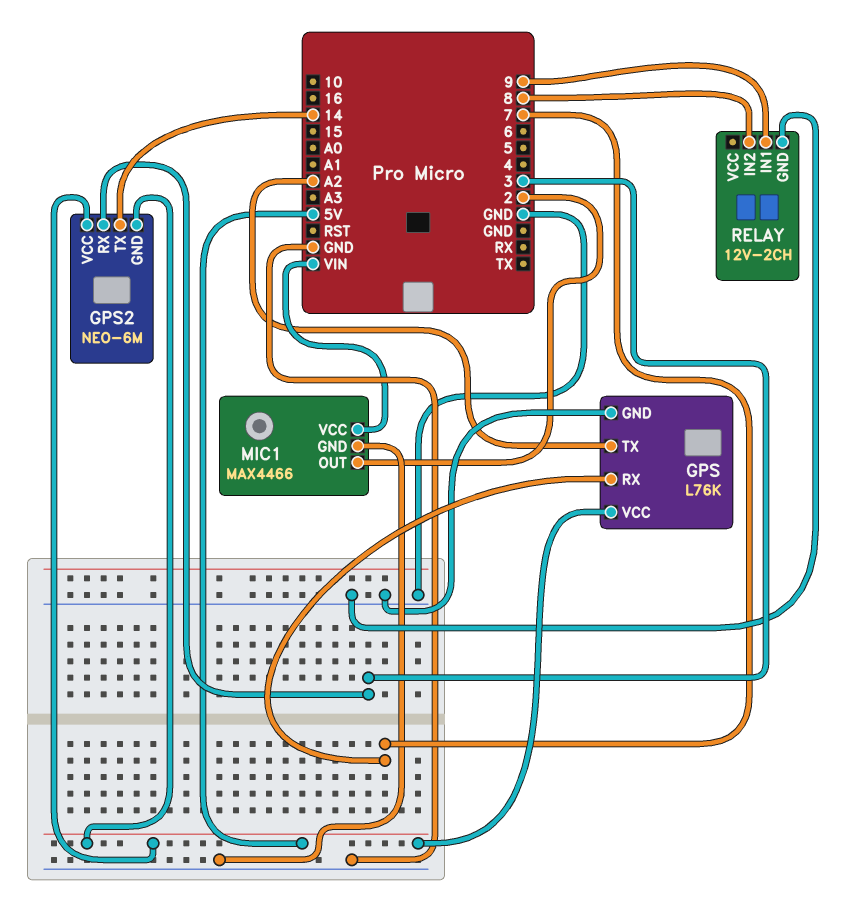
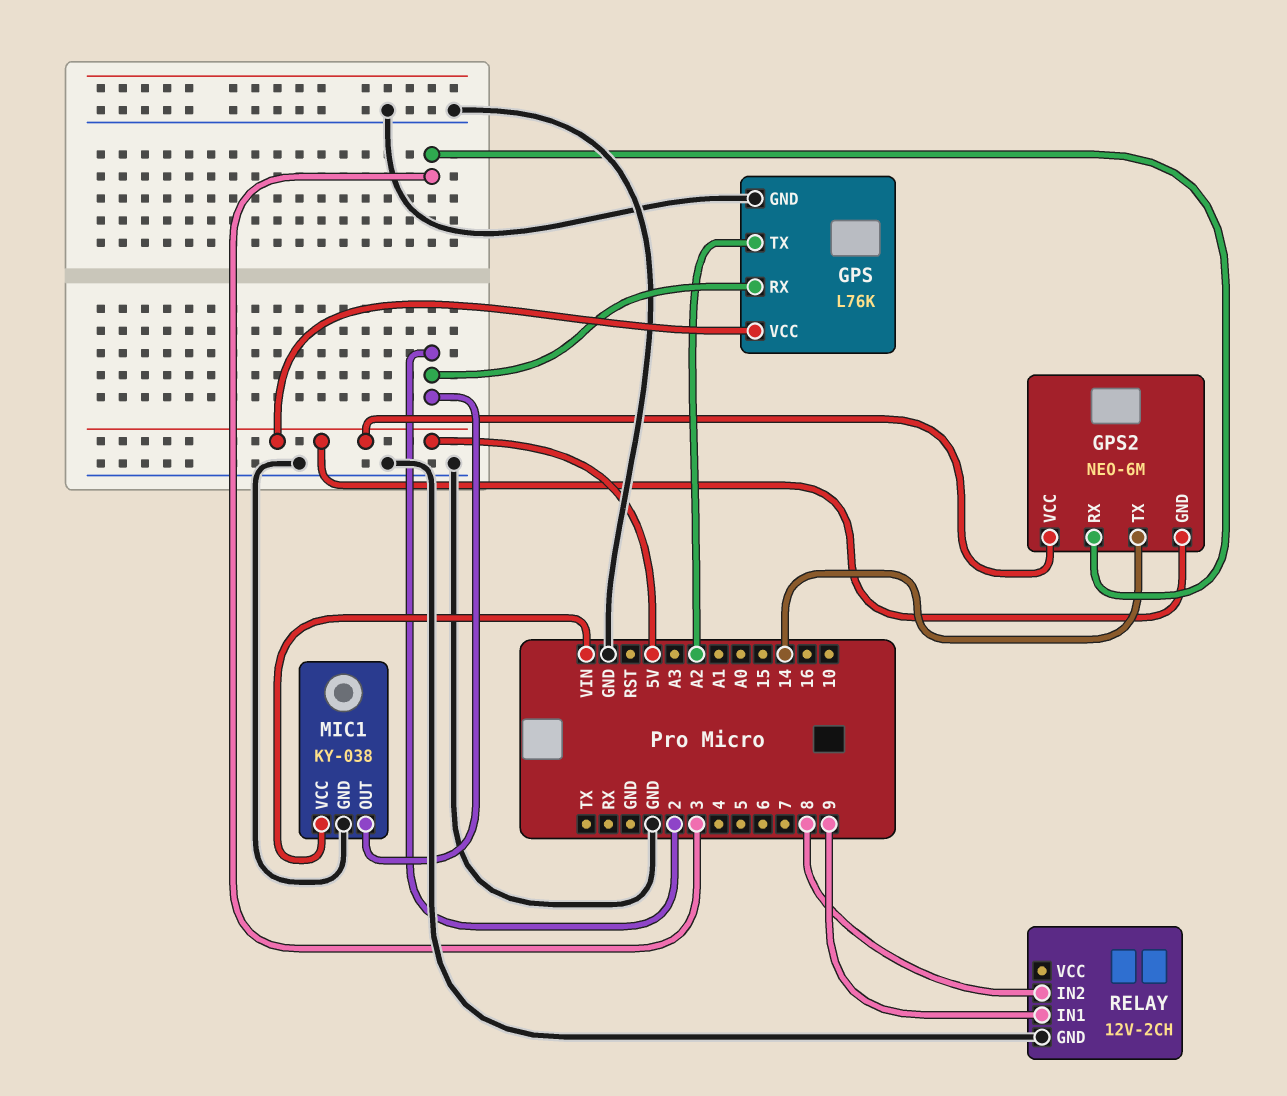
GPS pin RX: 7 -> 2
MIC1: MAX4466 -> KY-038

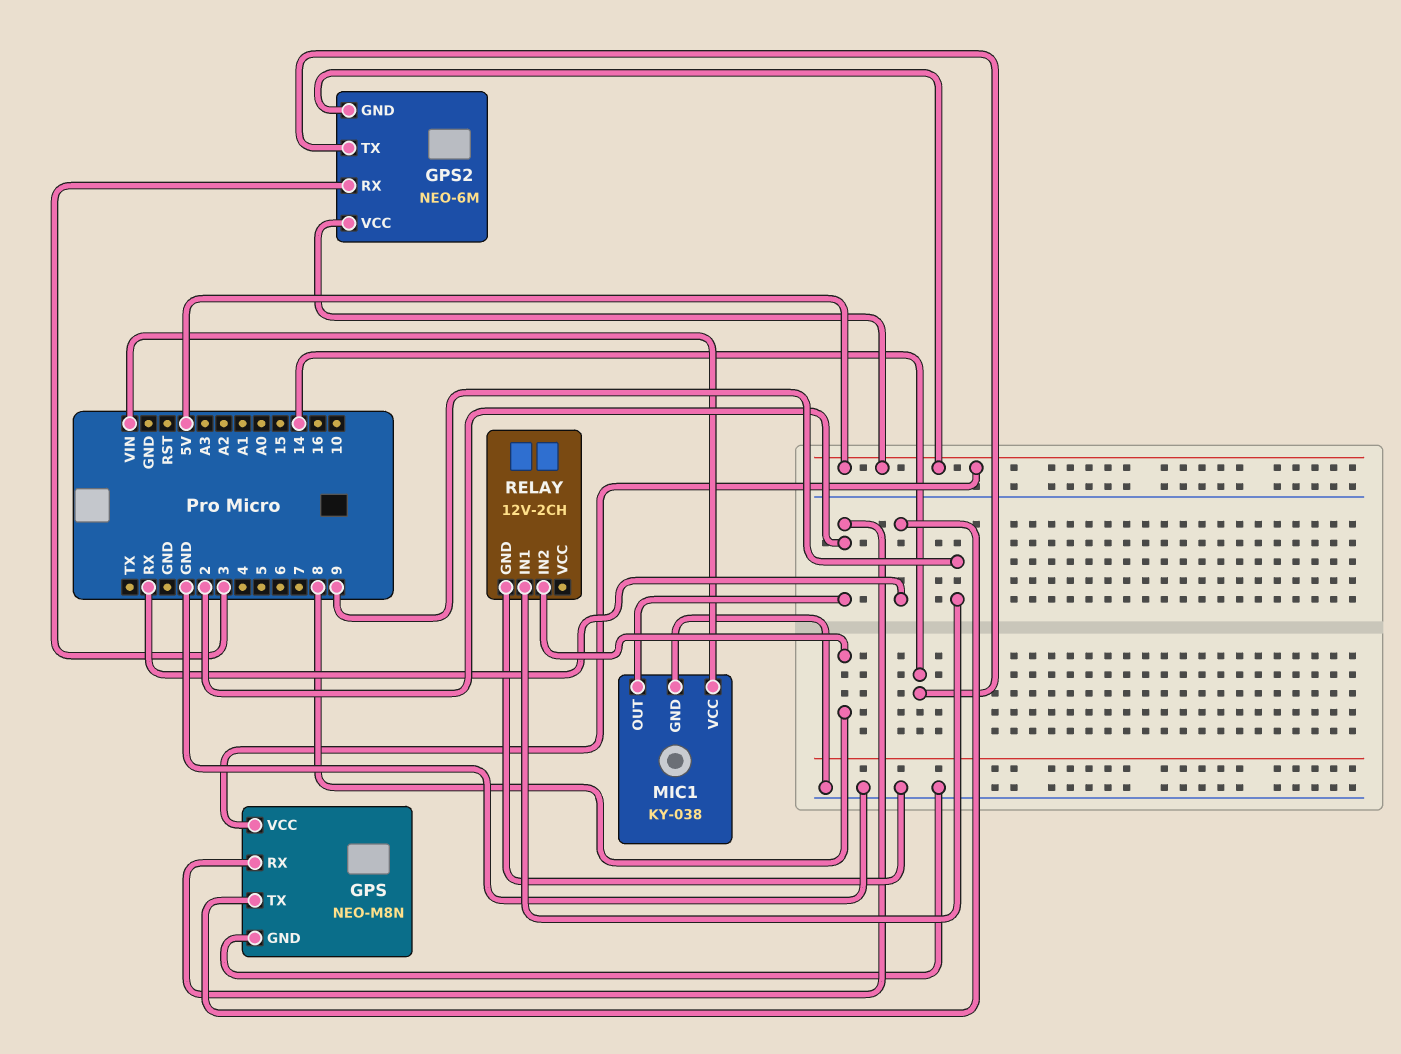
GPS: L76K -> NEO-M8N
GPS pin TX: A2 -> RX

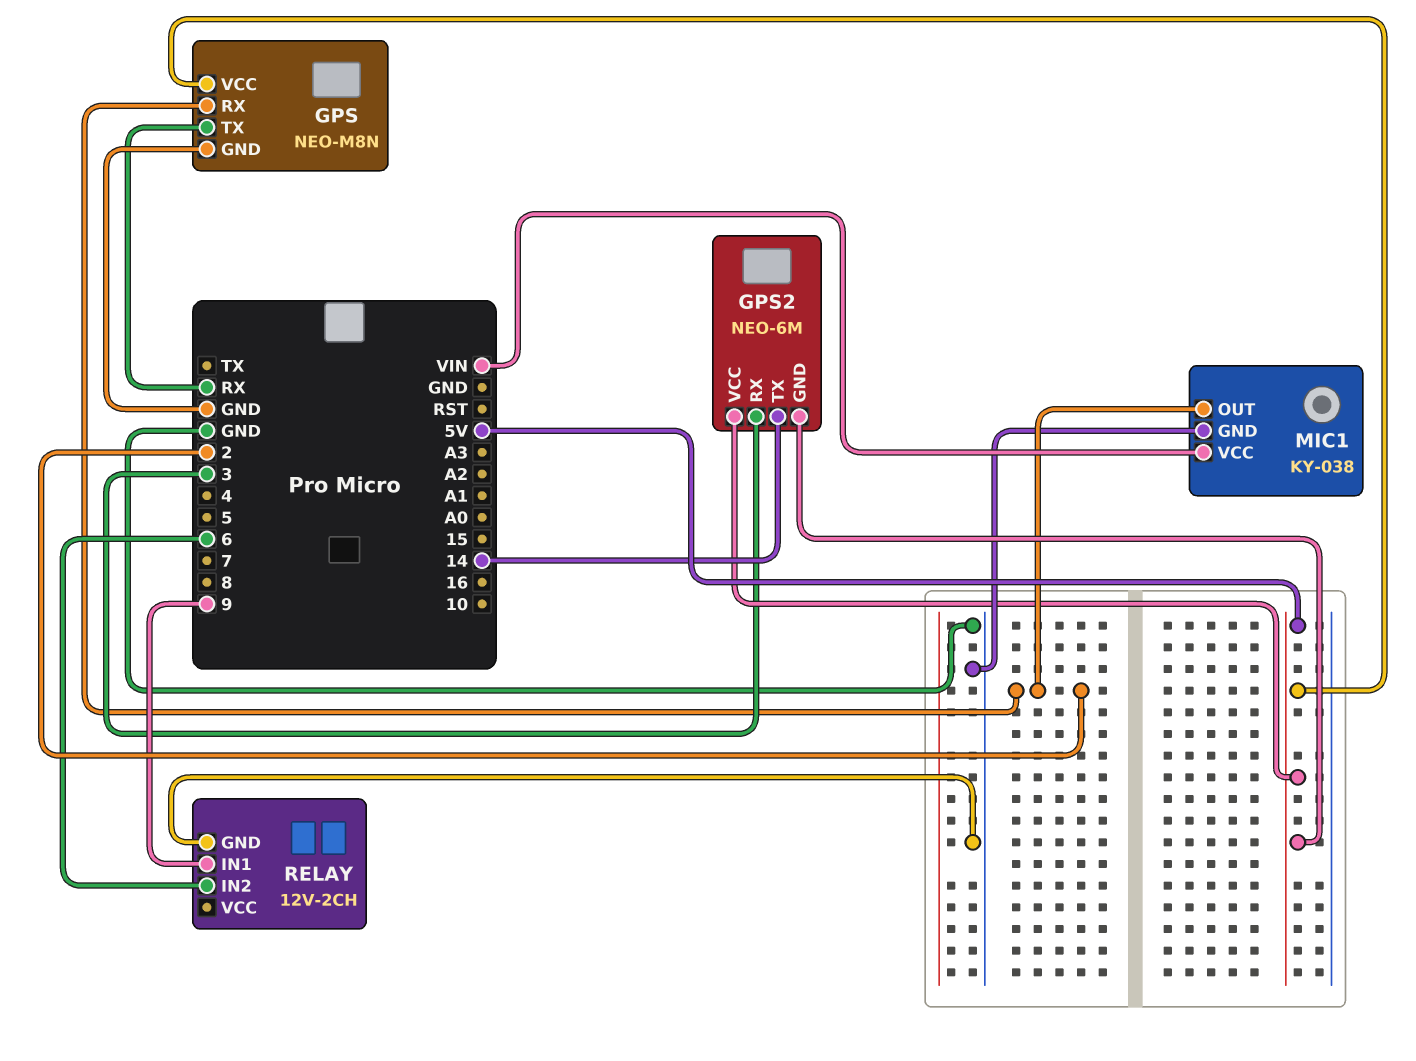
RELAY pin IN2: 8 -> 6

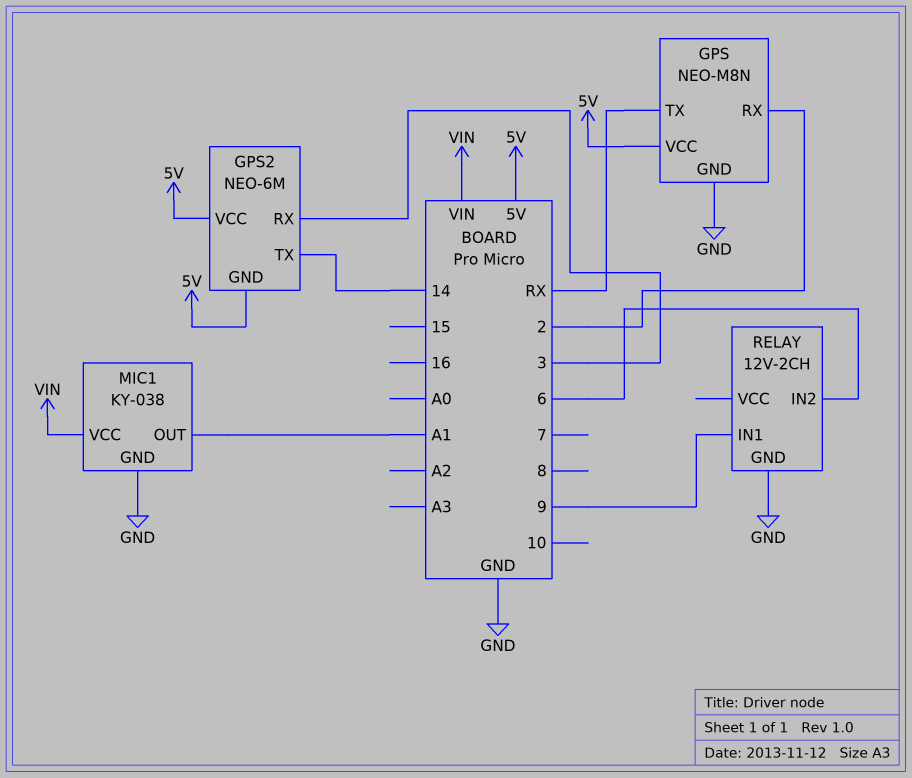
MIC1 pin OUT: 2 -> A1

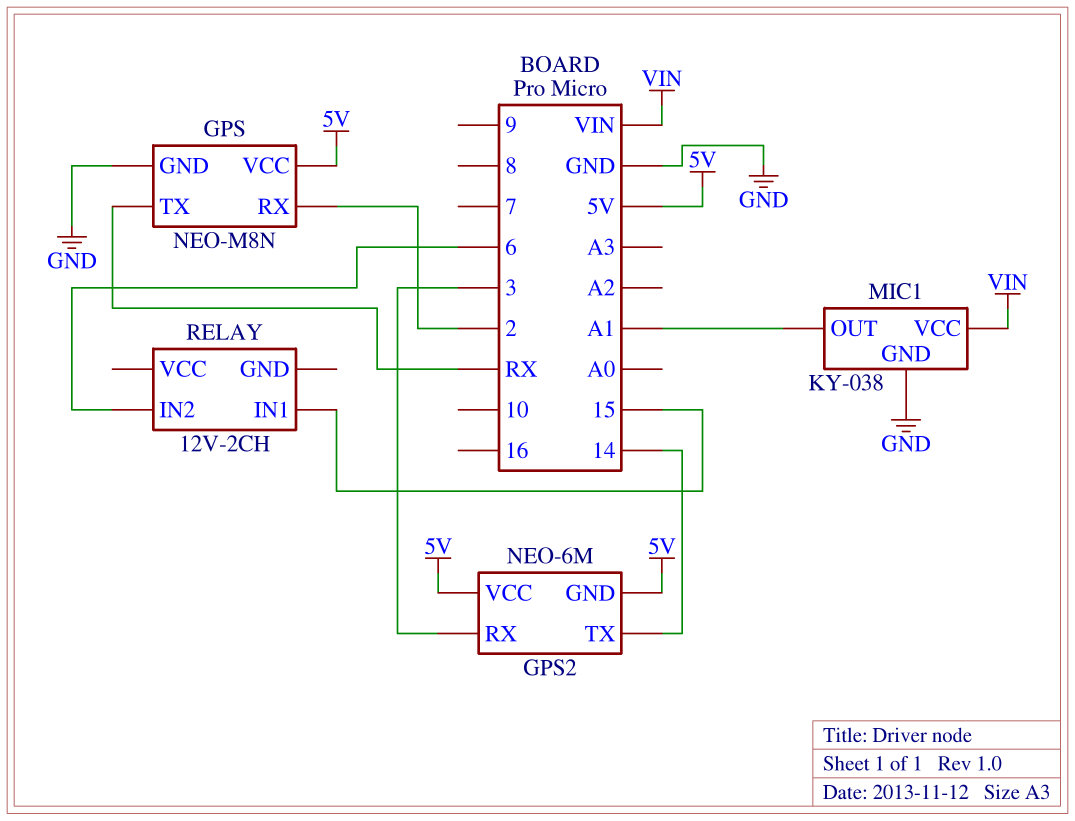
RELAY pin GND: GND -> none
RELAY pin IN1: 9 -> 15

